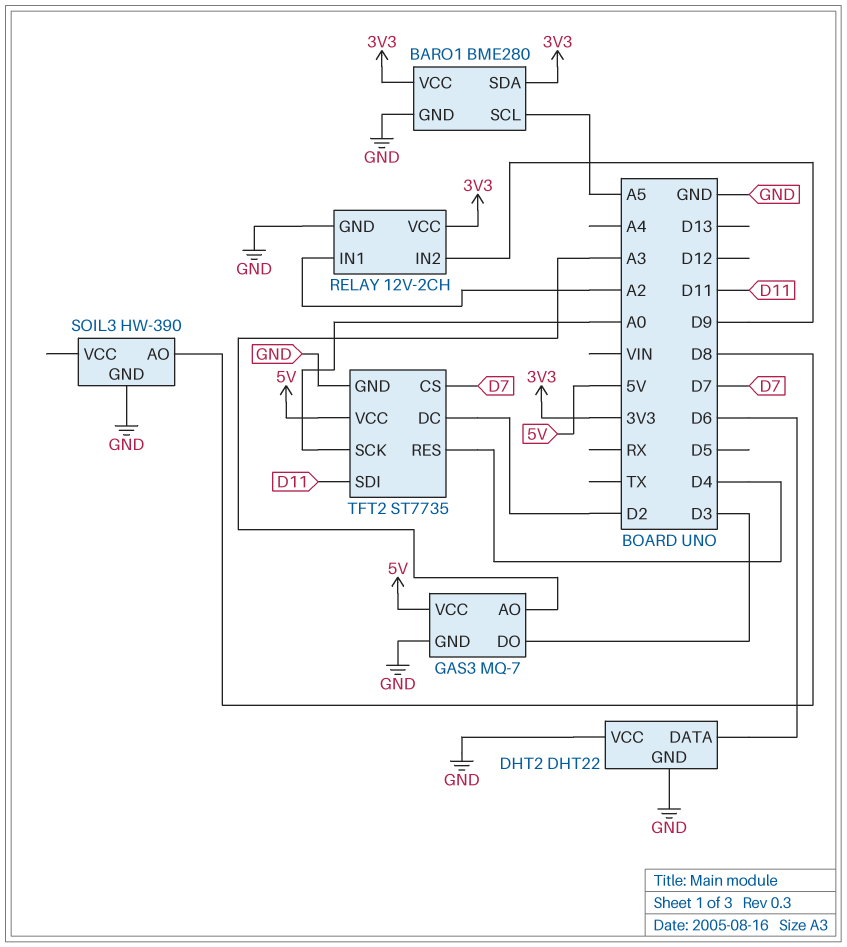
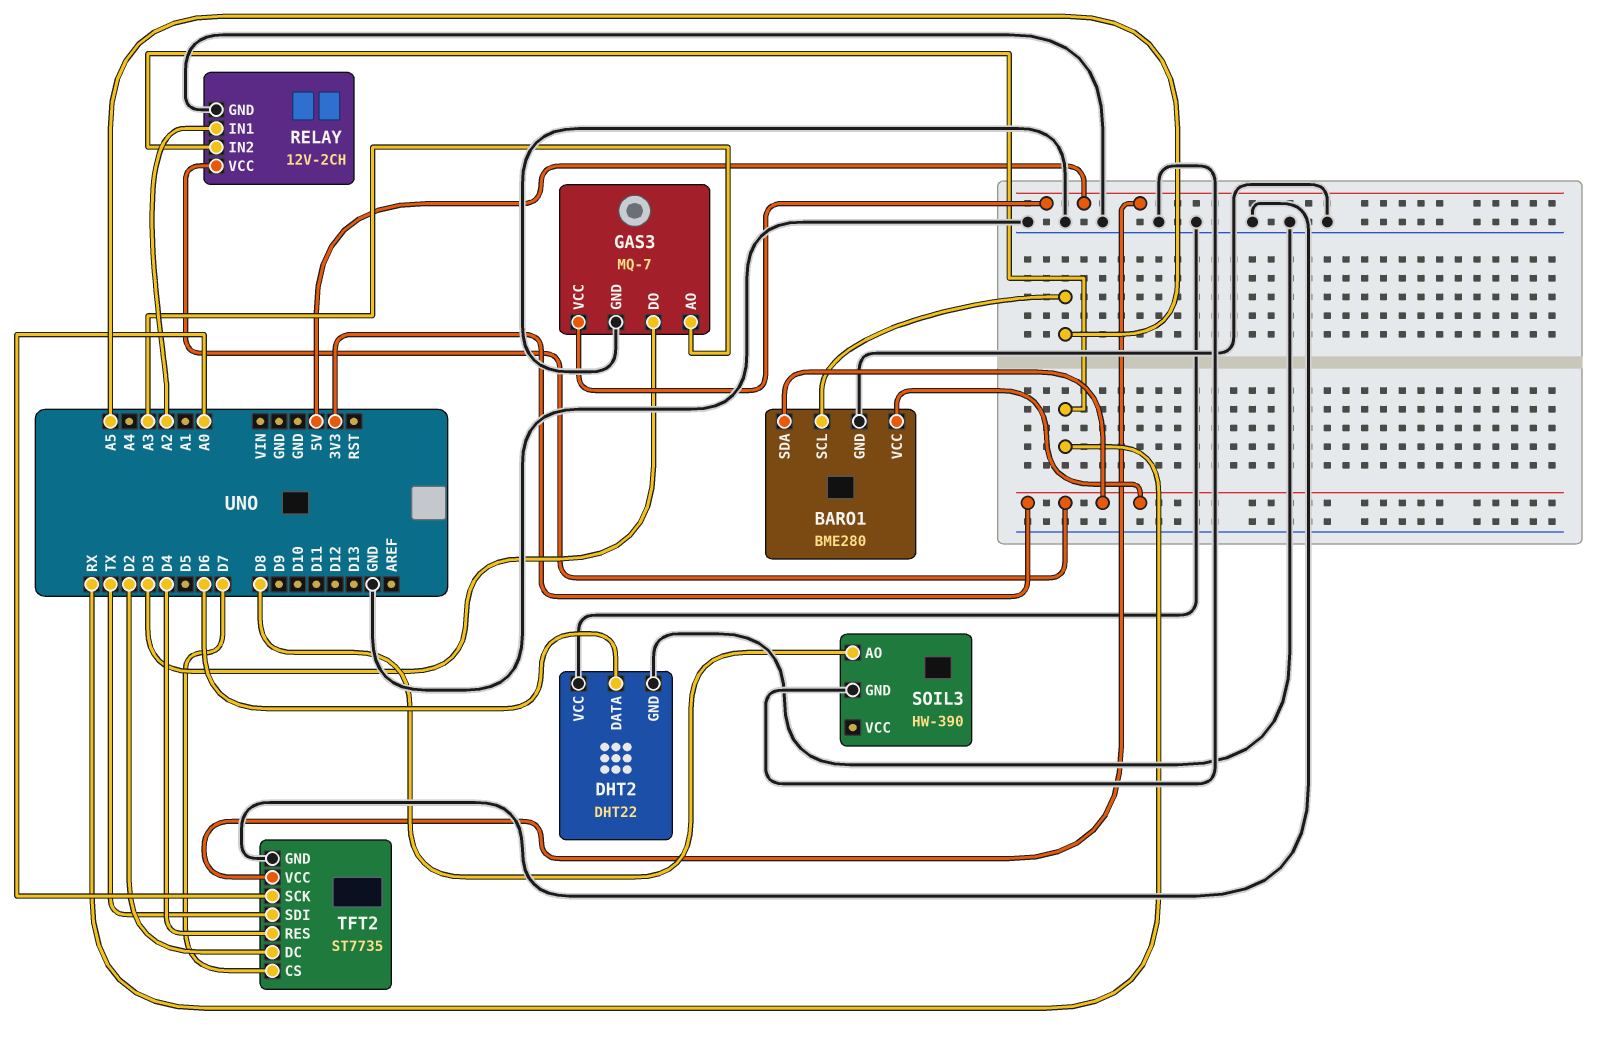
RELAY pin IN2: D9 -> RX
TFT2 pin SDI: D11 -> TX

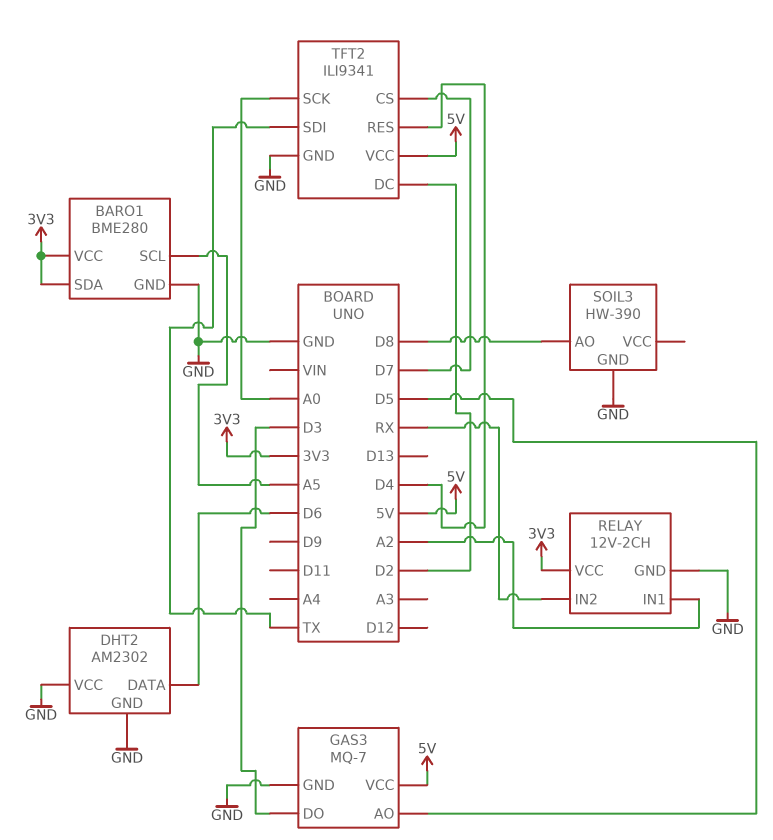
DHT2: DHT22 -> AM2302
GAS3 pin AO: A3 -> D5
TFT2: ST7735 -> ILI9341

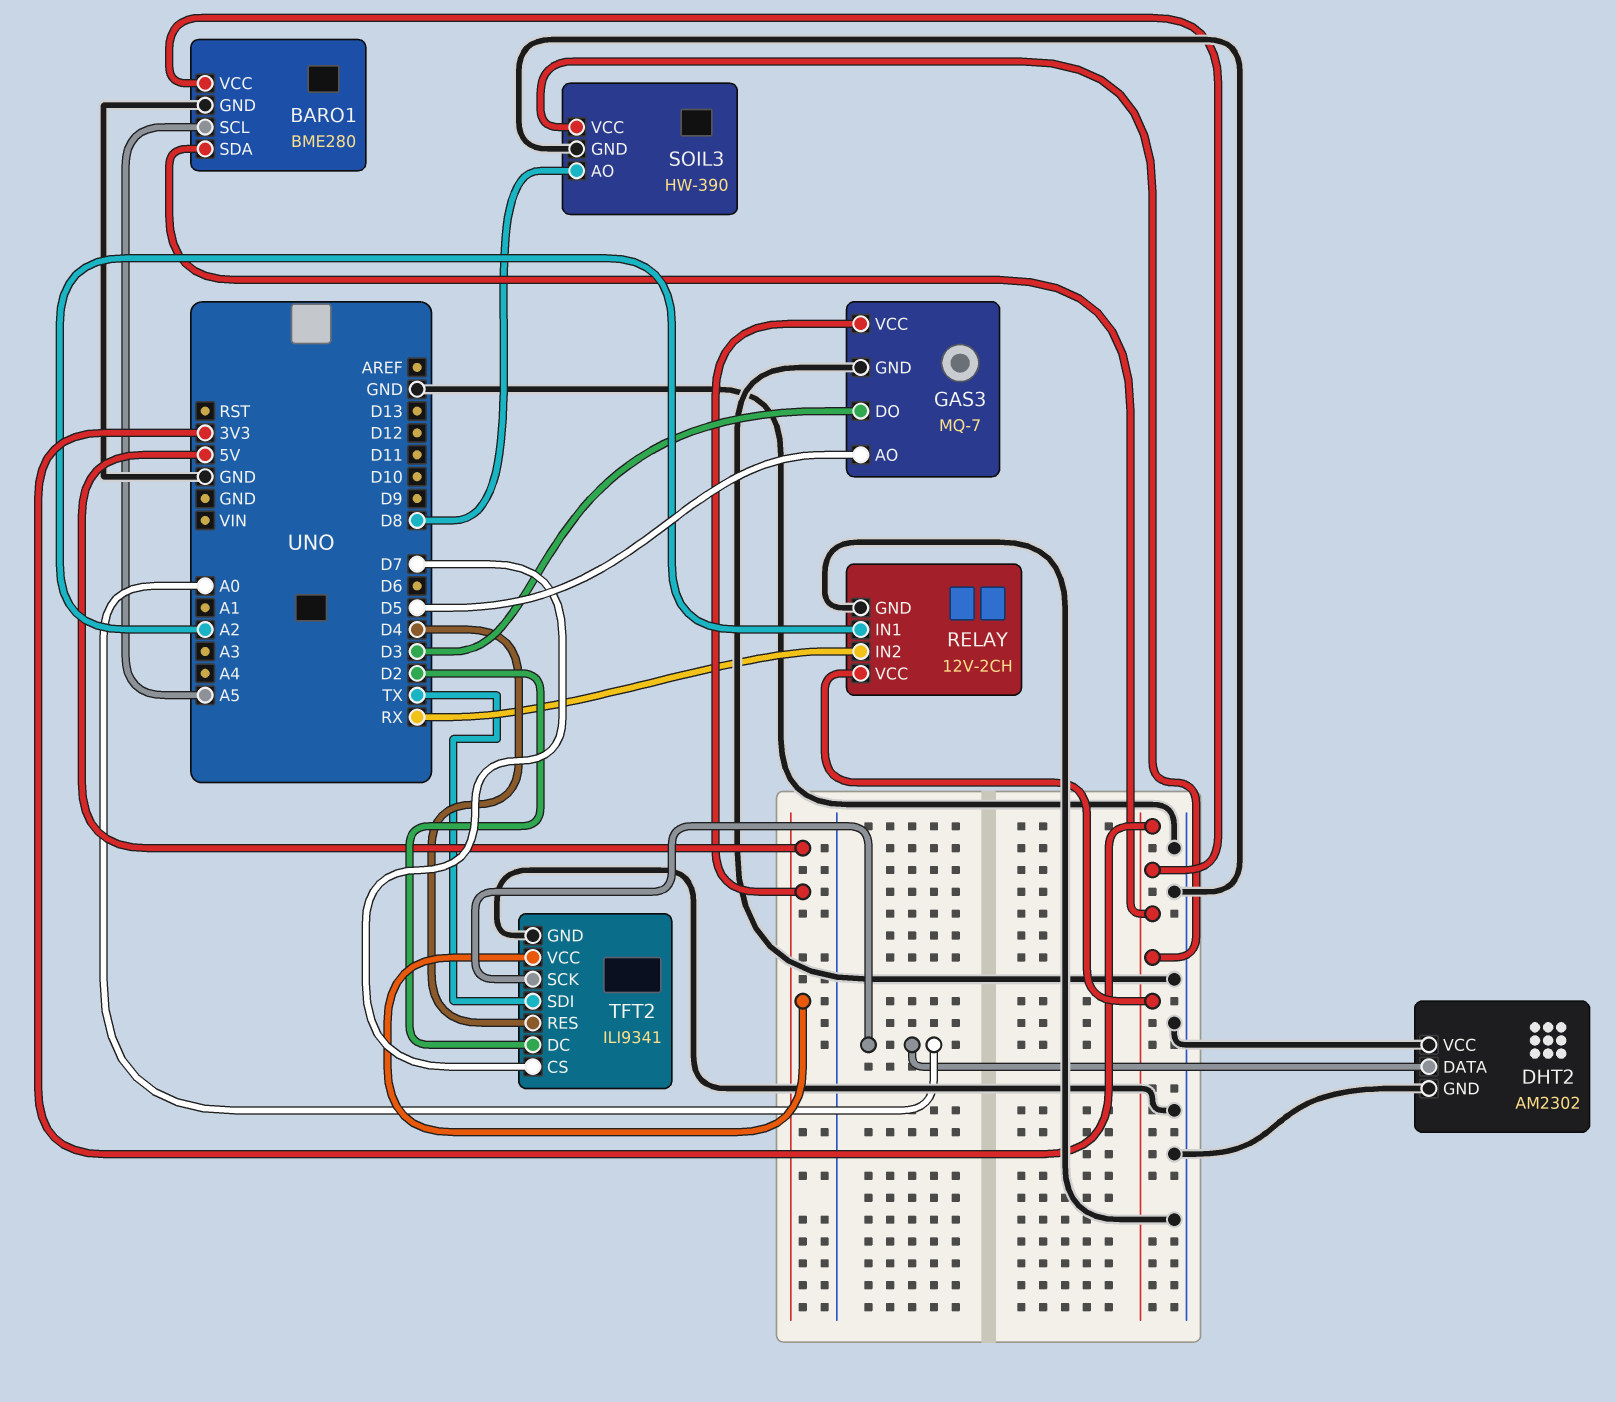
DHT2 pin DATA: D6 -> A0
SOIL3 pin VCC: none -> 3V3

